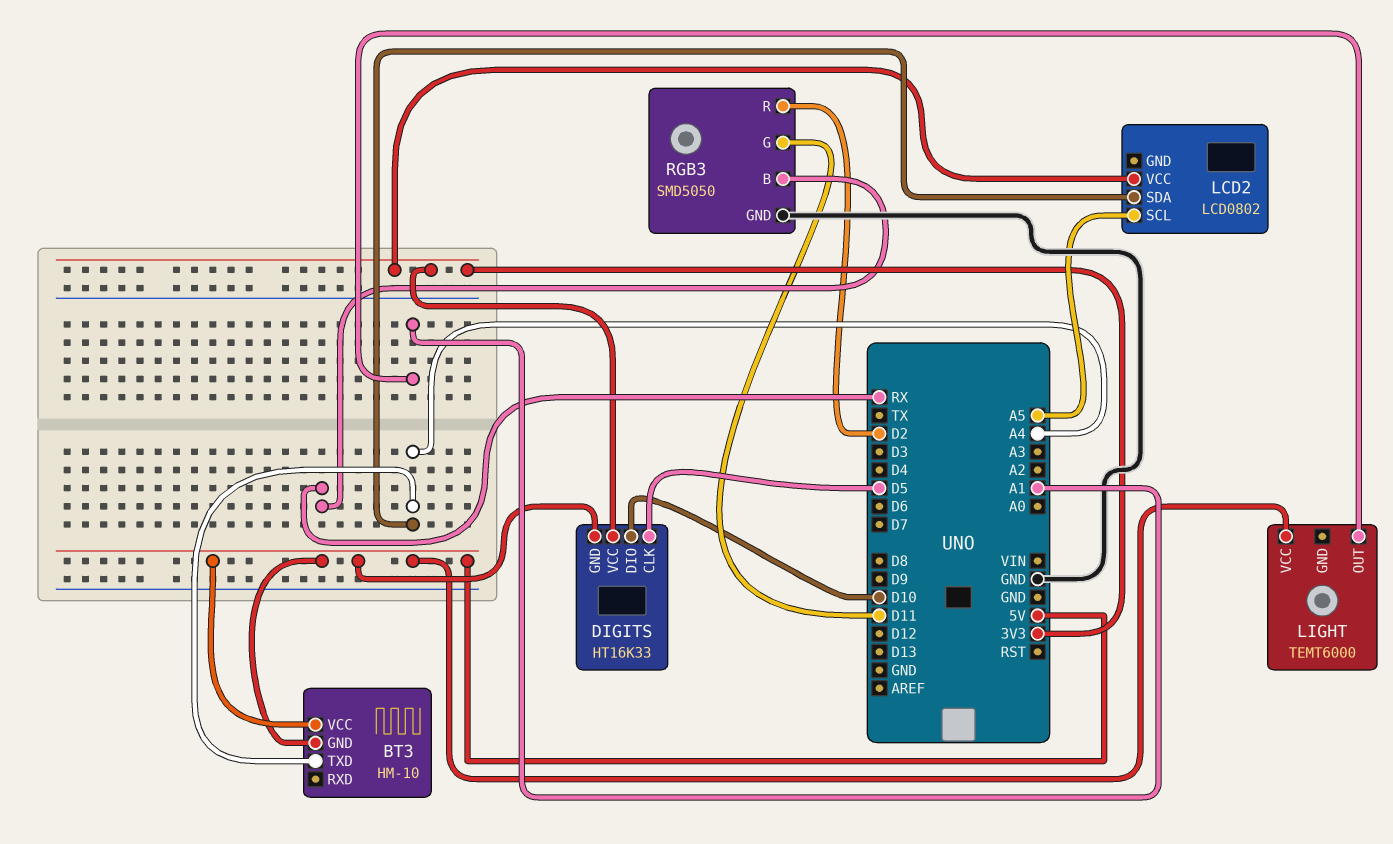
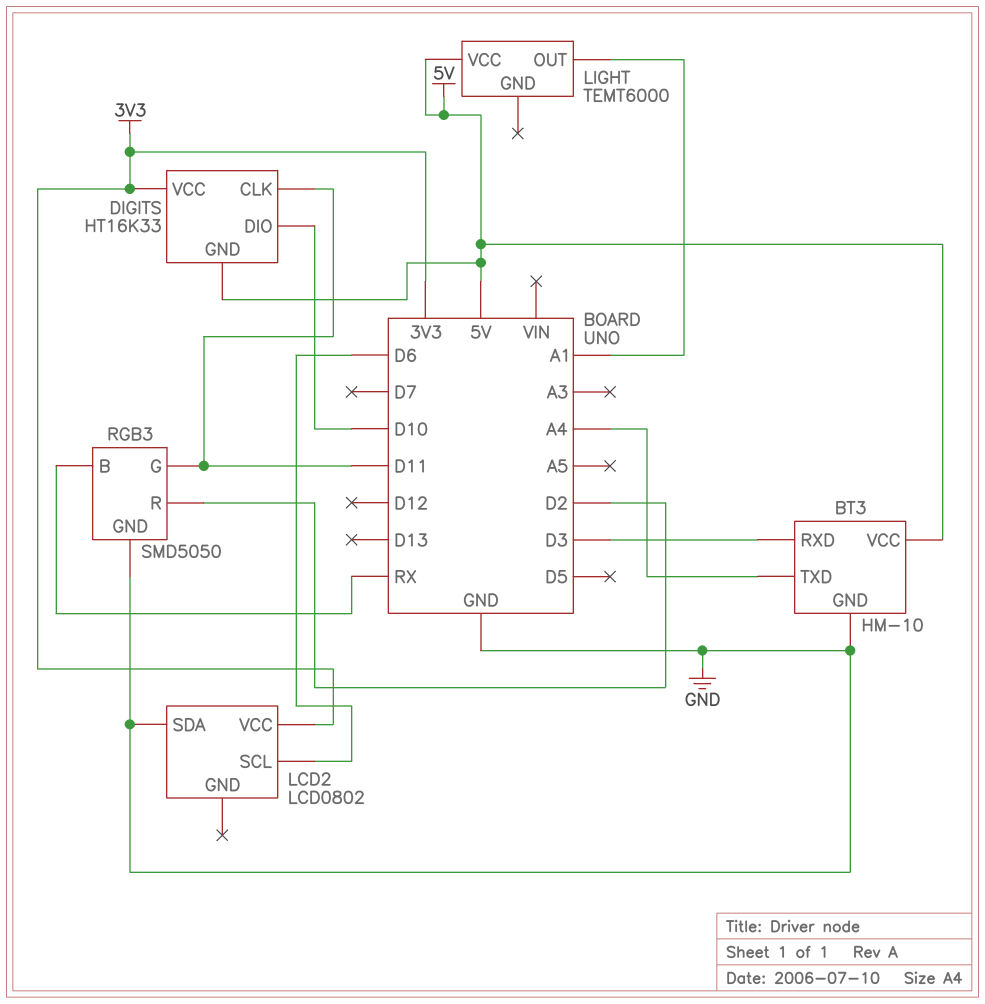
BT3 pin GND: 5V -> GND
BT3 pin RXD: none -> D3
DIGITS pin CLK: D5 -> D11
LCD2 pin SCL: A5 -> D6
LCD2 pin SDA: A4 -> GND

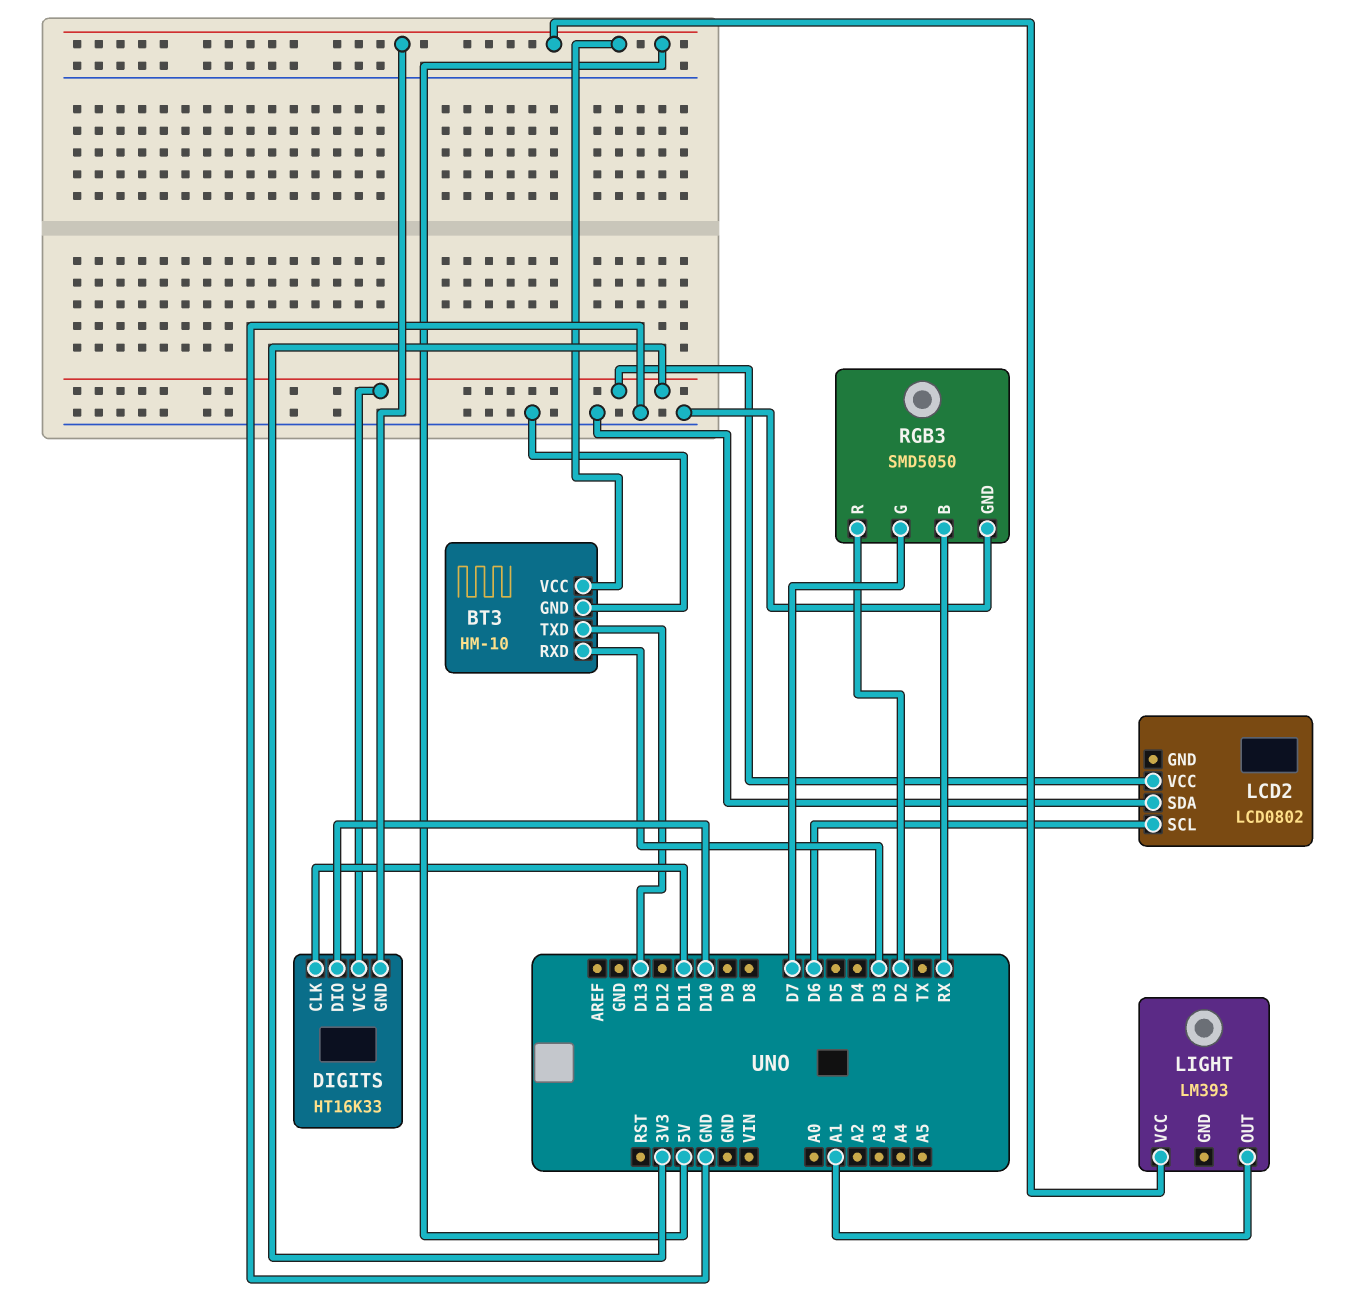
BT3 pin TXD: A4 -> D13
LIGHT: TEMT6000 -> LM393
RGB3 pin G: D11 -> D7

